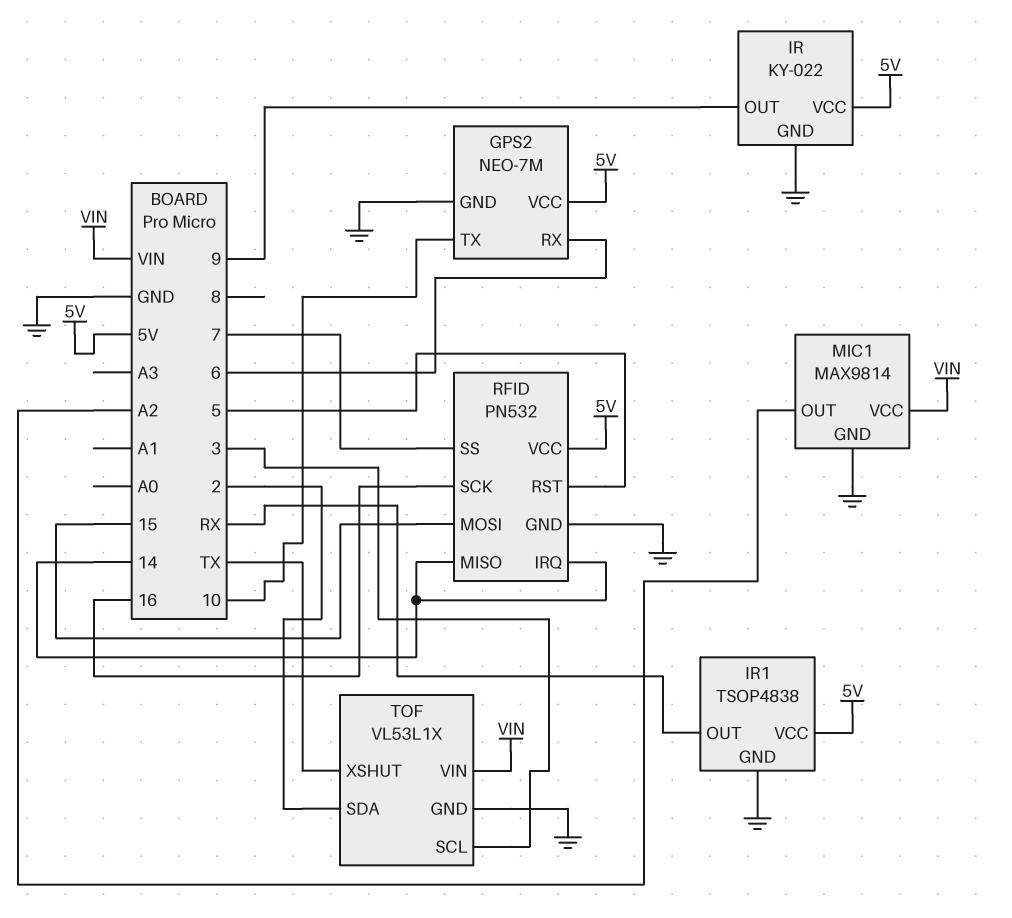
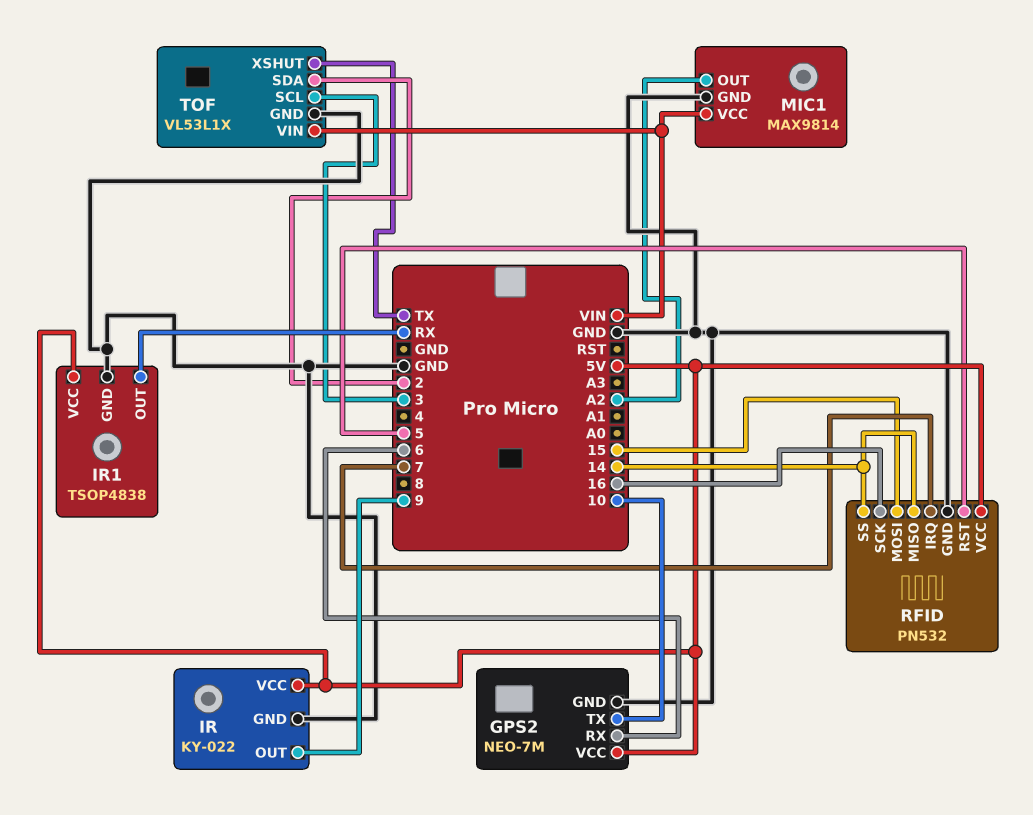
RFID pin IRQ: 14 -> 7
RFID pin SS: 7 -> 14

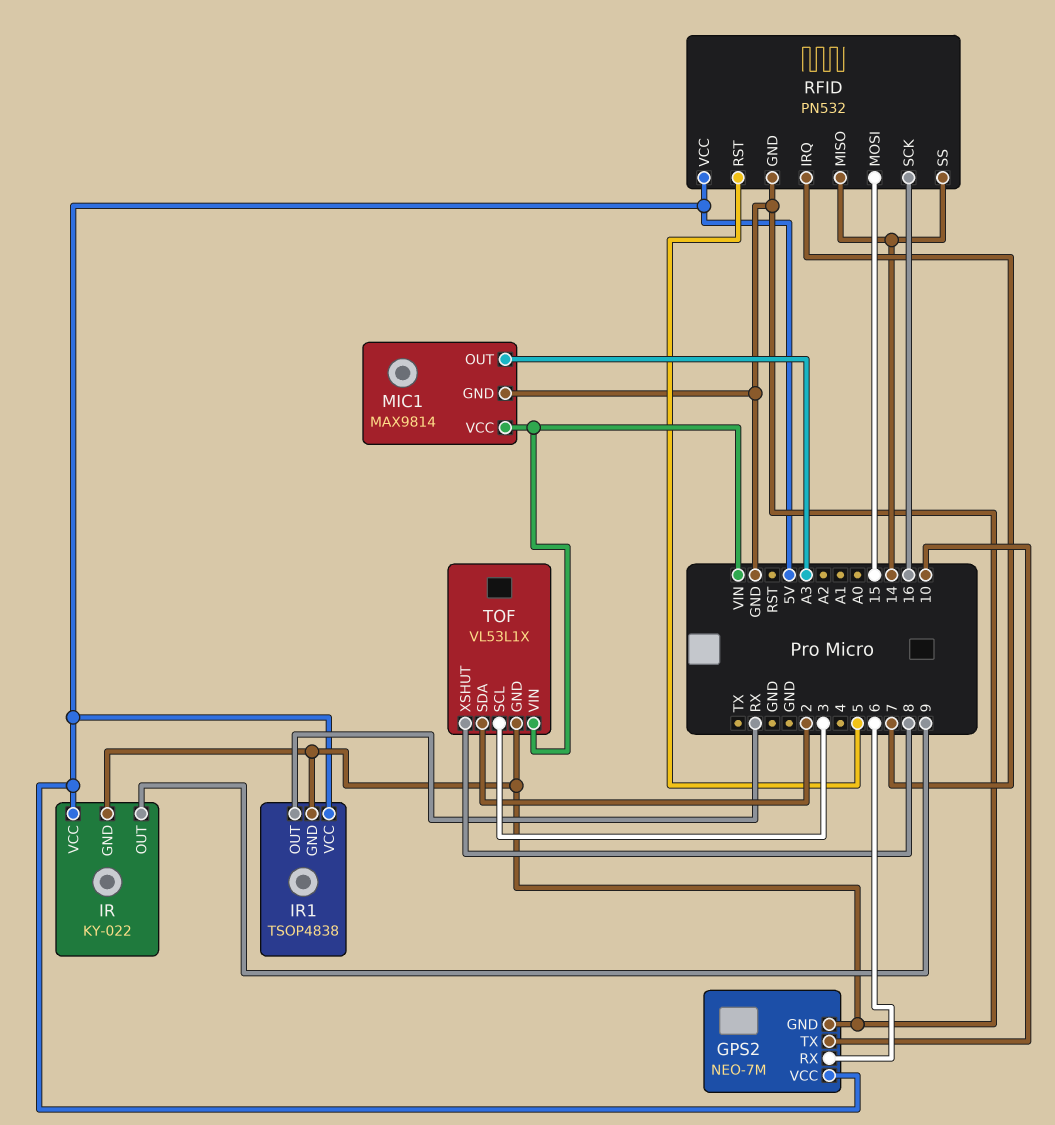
MIC1 pin OUT: A2 -> A3
TOF pin XSHUT: TX -> 8

